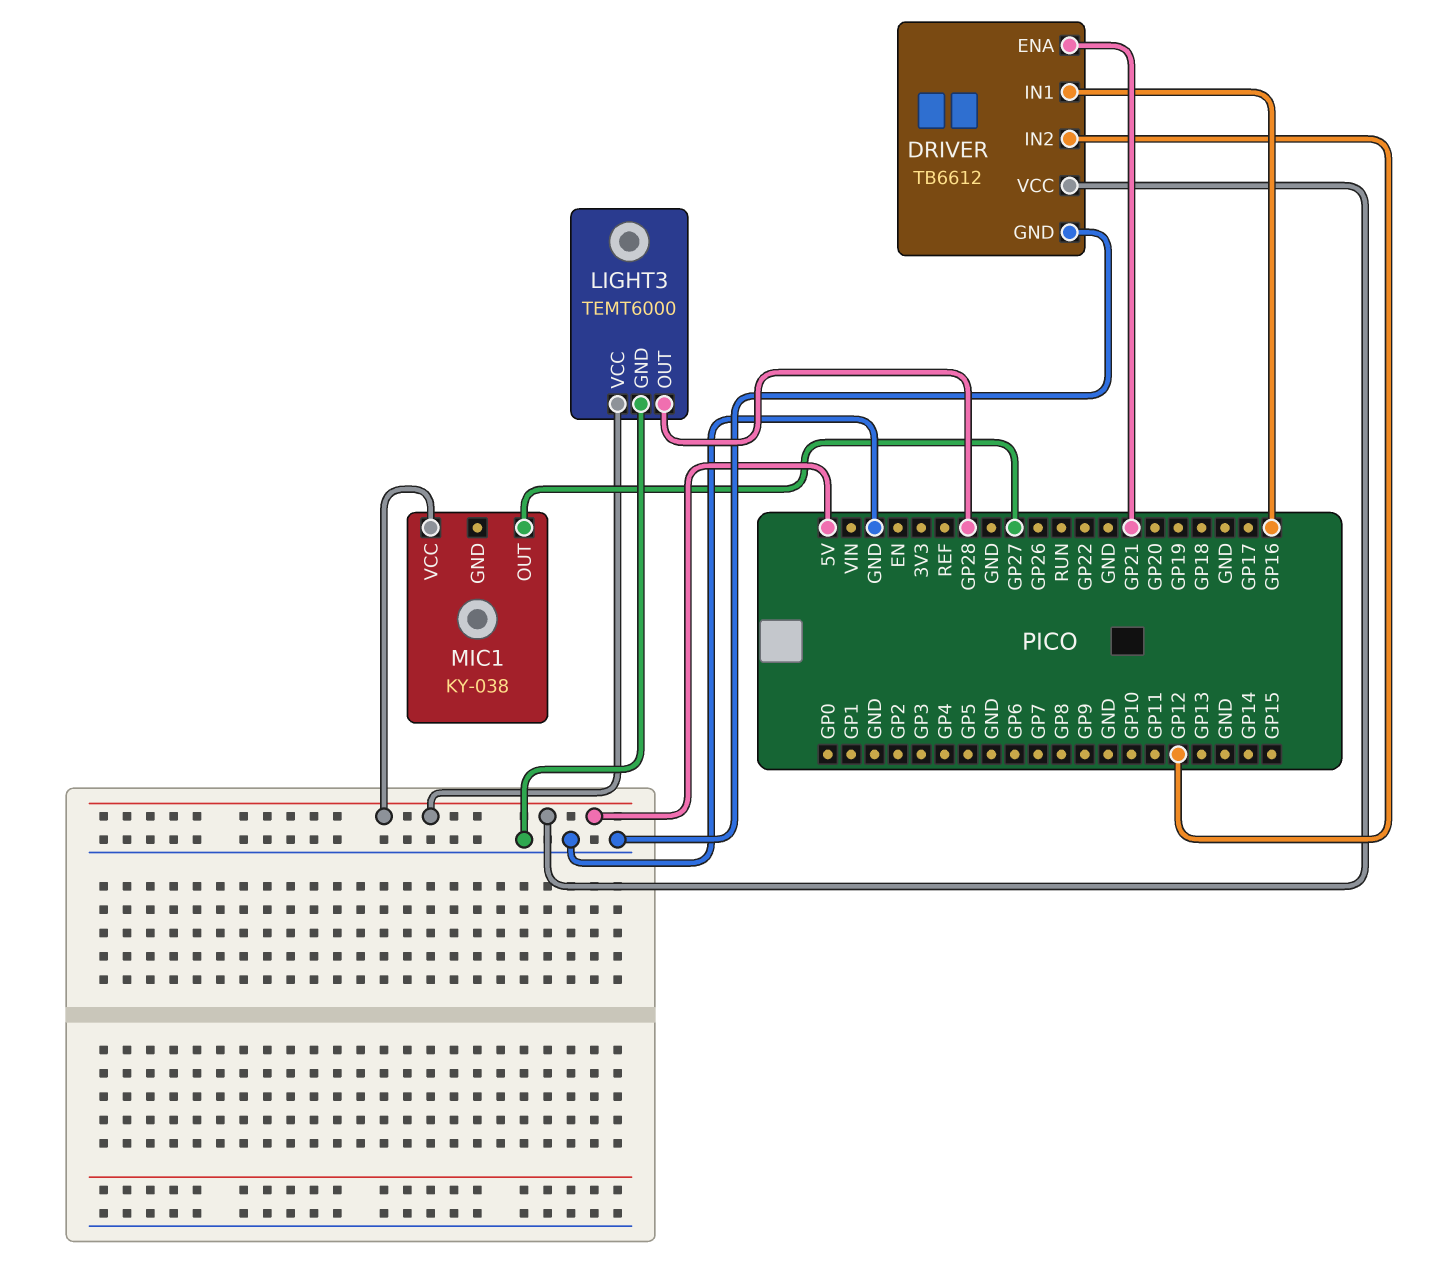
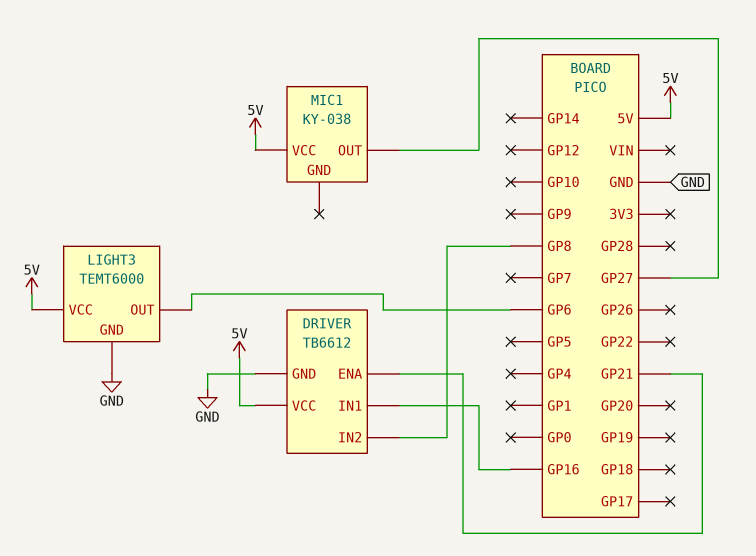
DRIVER pin IN2: GP12 -> GP8
LIGHT3 pin OUT: GP28 -> GP6

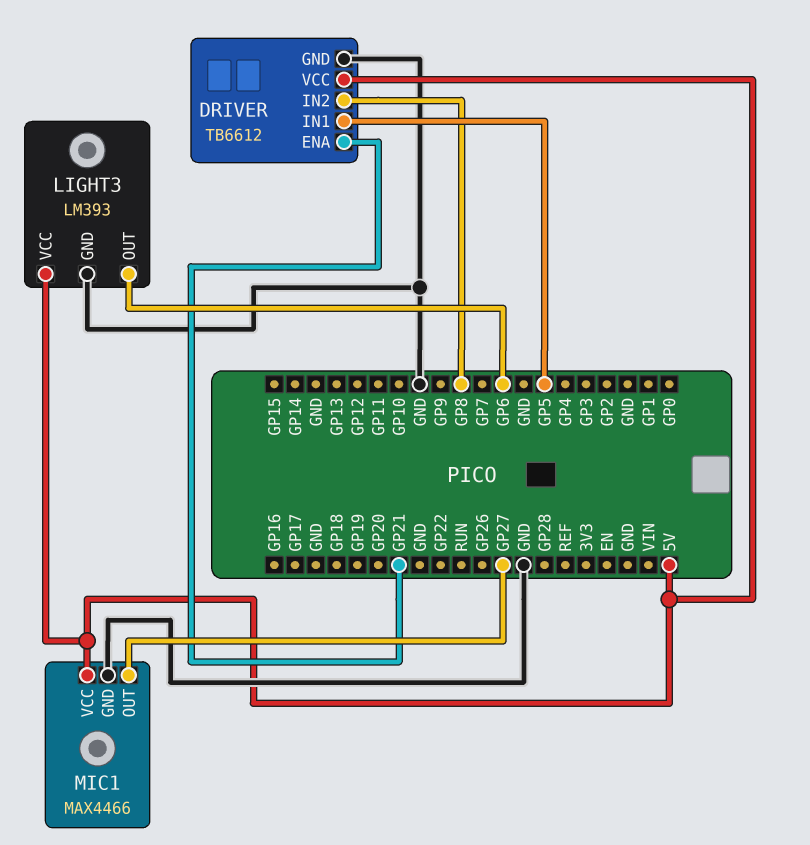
DRIVER pin IN1: GP16 -> GP5
LIGHT3: TEMT6000 -> LM393
MIC1: KY-038 -> MAX4466
MIC1 pin GND: none -> GND

